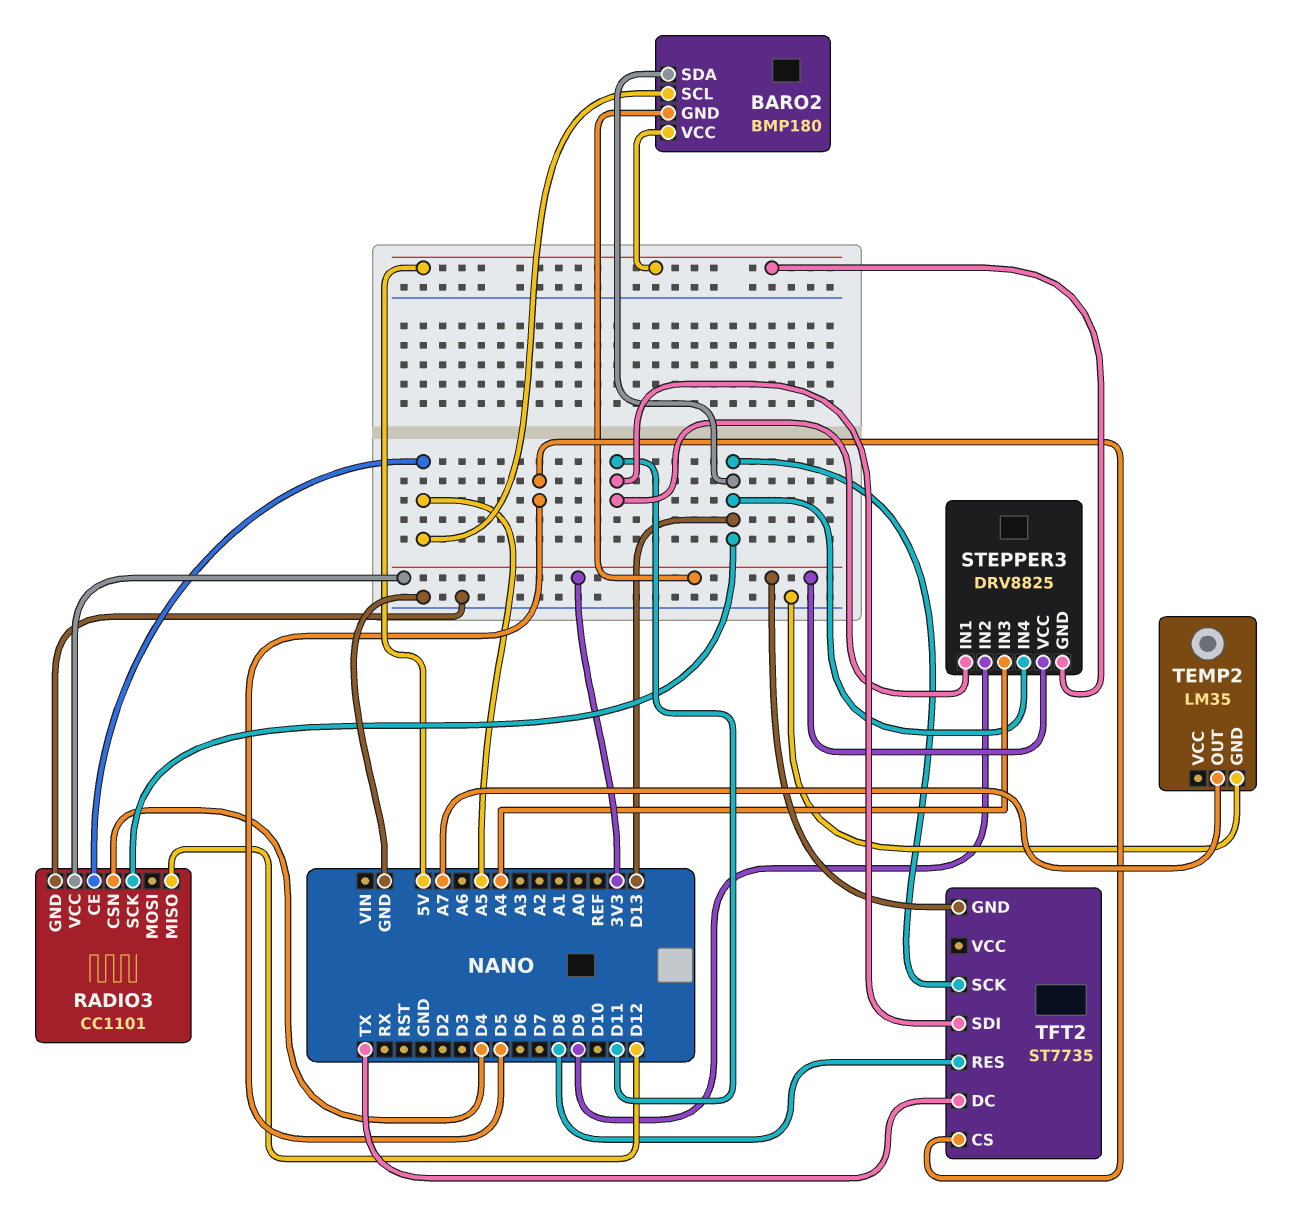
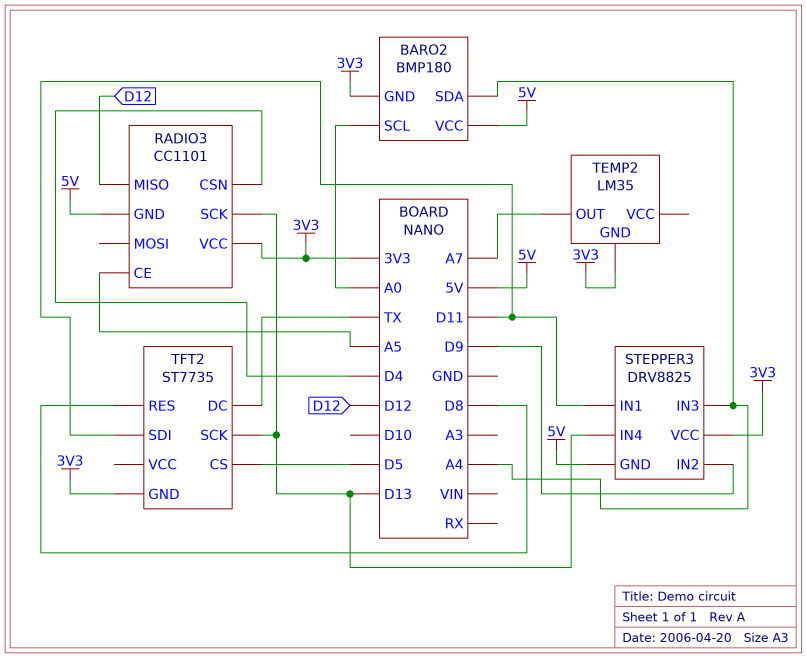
BARO2 pin SCL: A5 -> A0
BARO2 pin SDA: D13 -> A4
RADIO3 pin GND: GND -> 5V
TEMP2 pin GND: GND -> 3V3

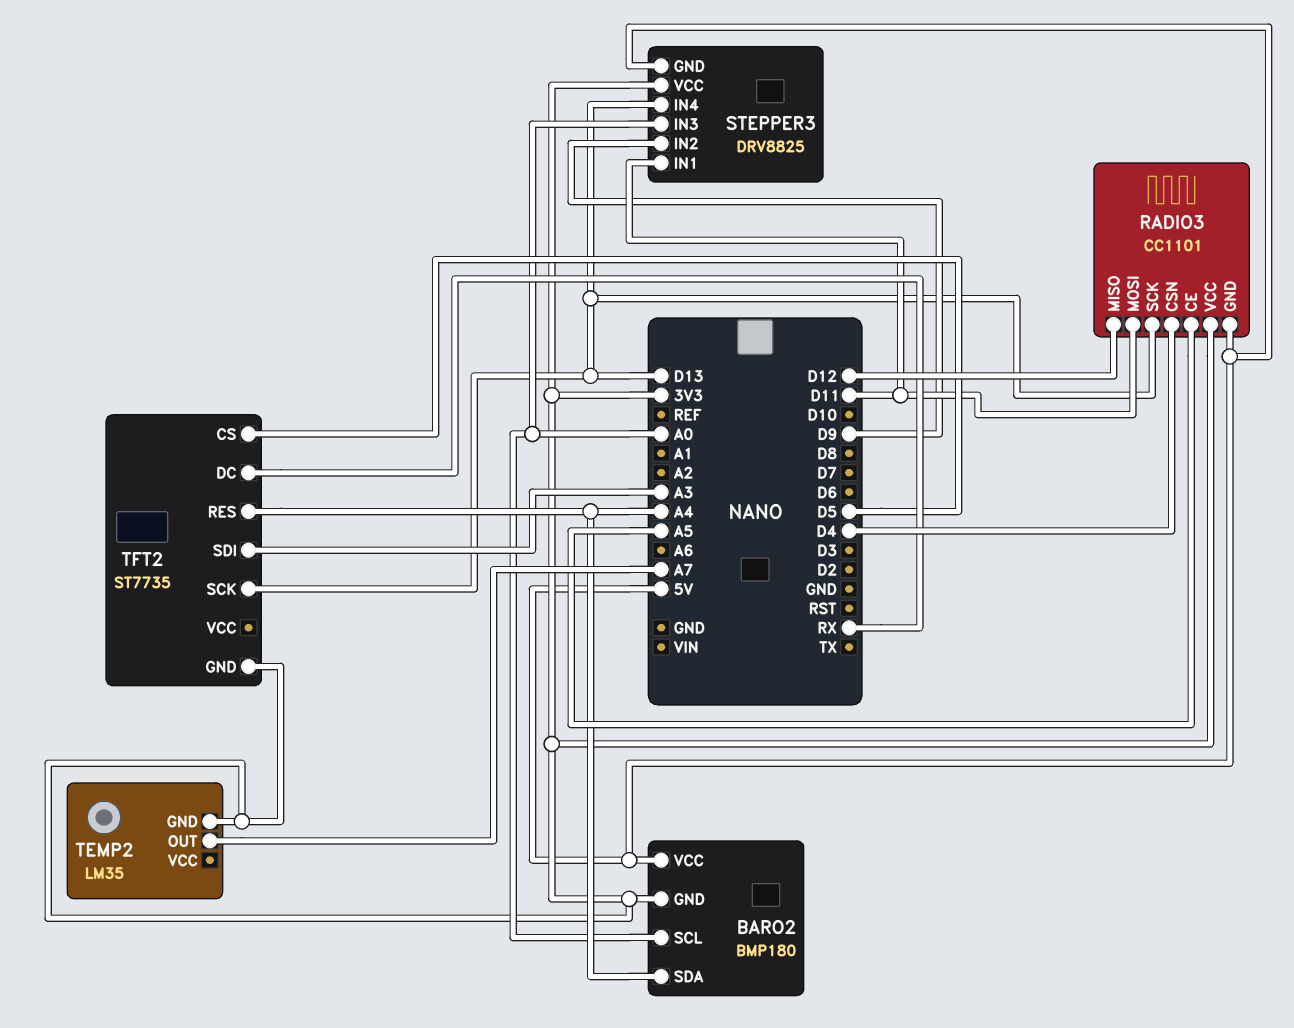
RADIO3 pin MOSI: none -> D11
STEPPER3 pin IN3: A4 -> A0
TFT2 pin DC: TX -> RX
TFT2 pin RES: D8 -> A4
TFT2 pin SDI: D11 -> A3

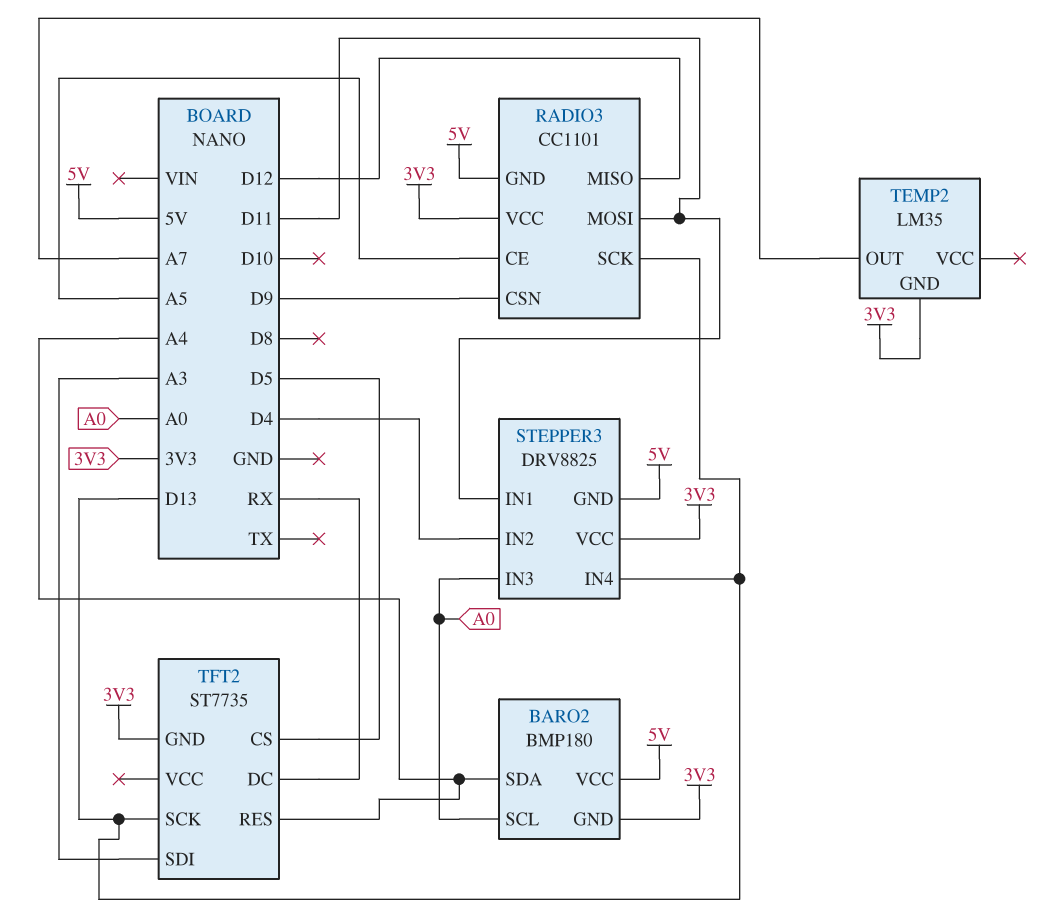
RADIO3 pin CSN: D4 -> D9
STEPPER3 pin IN2: D9 -> D4

